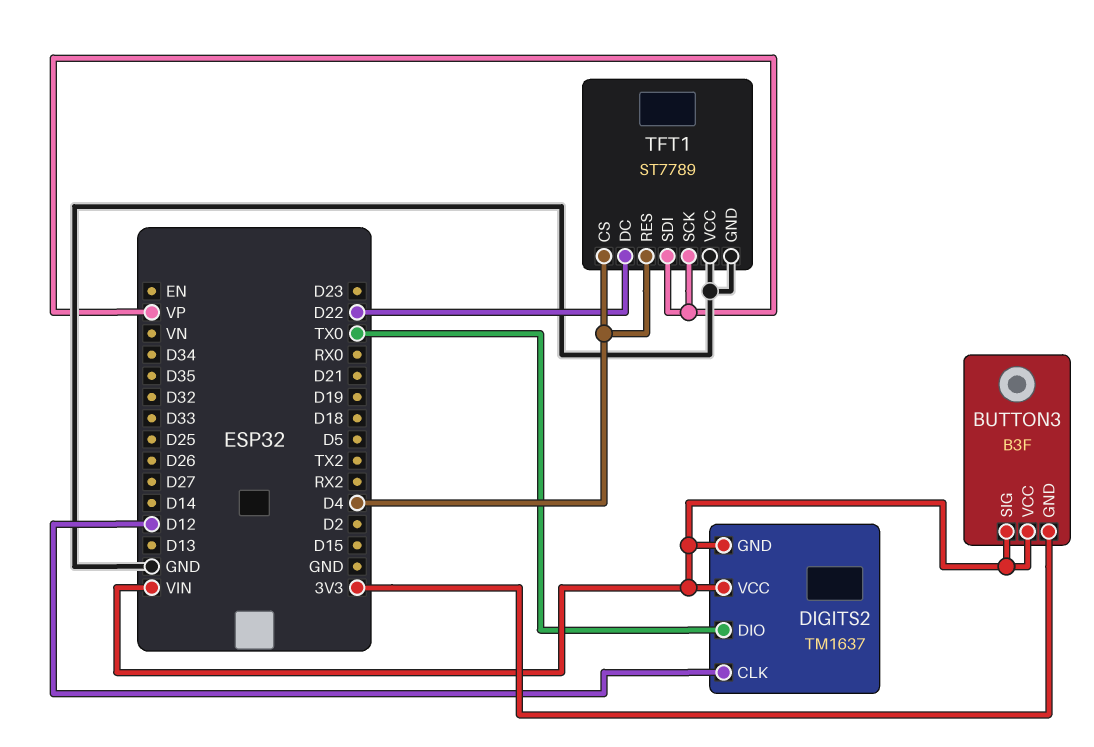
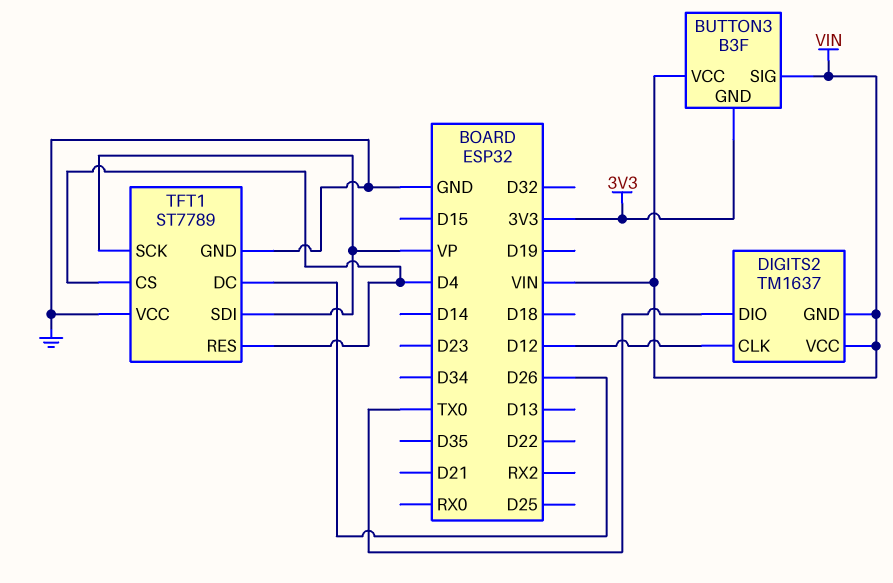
TFT1 pin DC: D22 -> D26

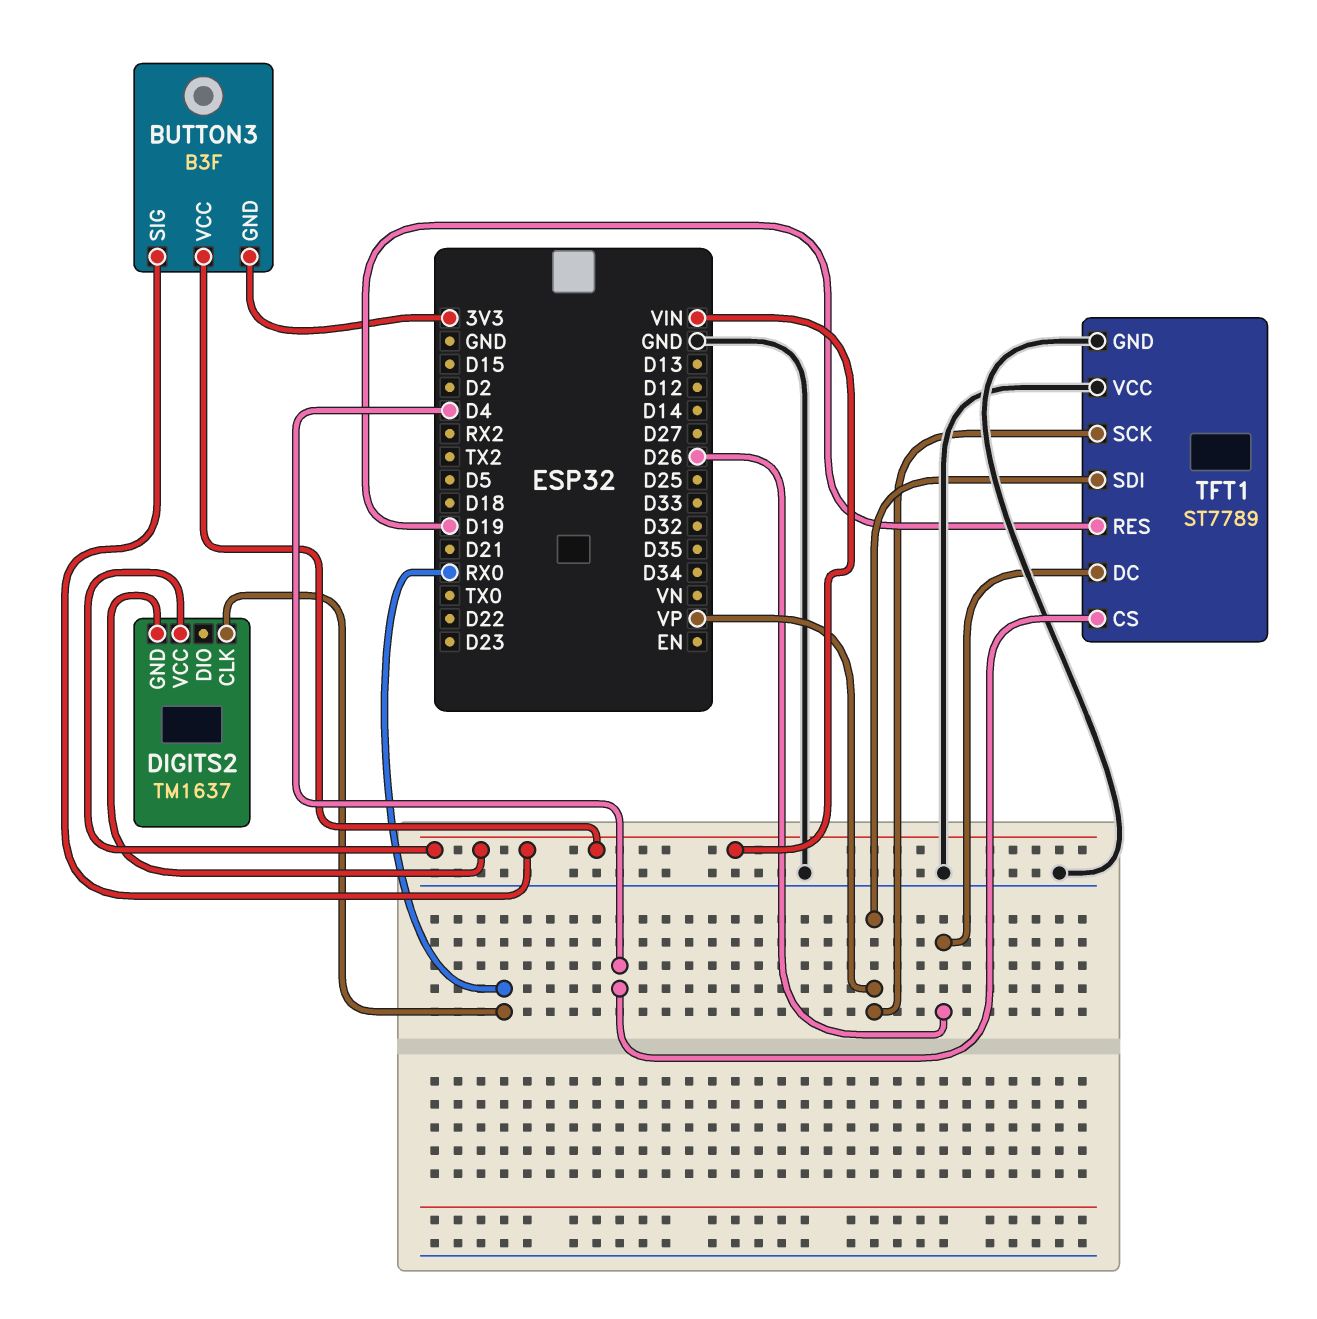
DIGITS2 pin CLK: D12 -> RX0
DIGITS2 pin DIO: TX0 -> none
TFT1 pin RES: D4 -> D19

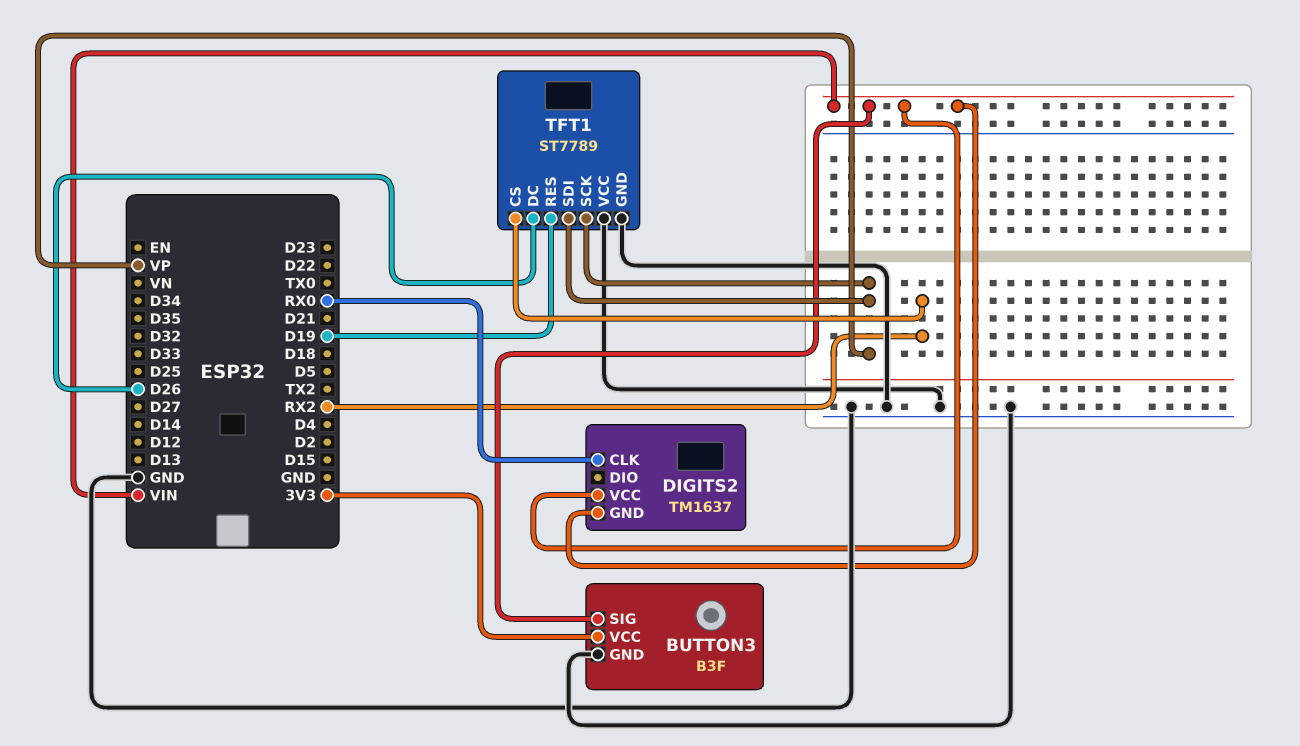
BUTTON3 pin GND: 3V3 -> GND
BUTTON3 pin VCC: VIN -> 3V3
TFT1 pin CS: D4 -> RX2

